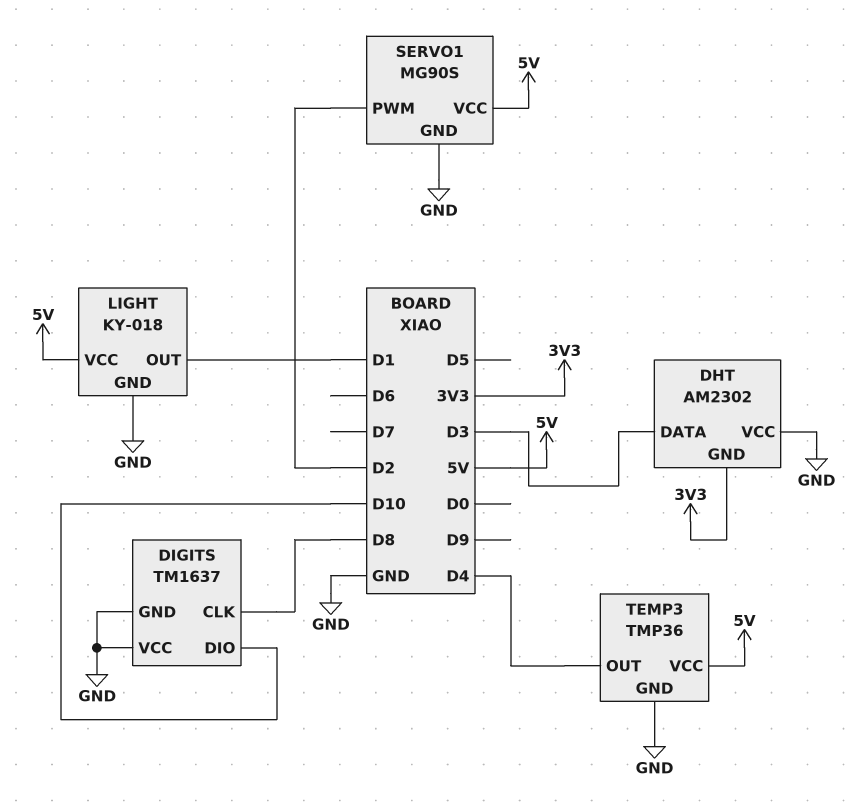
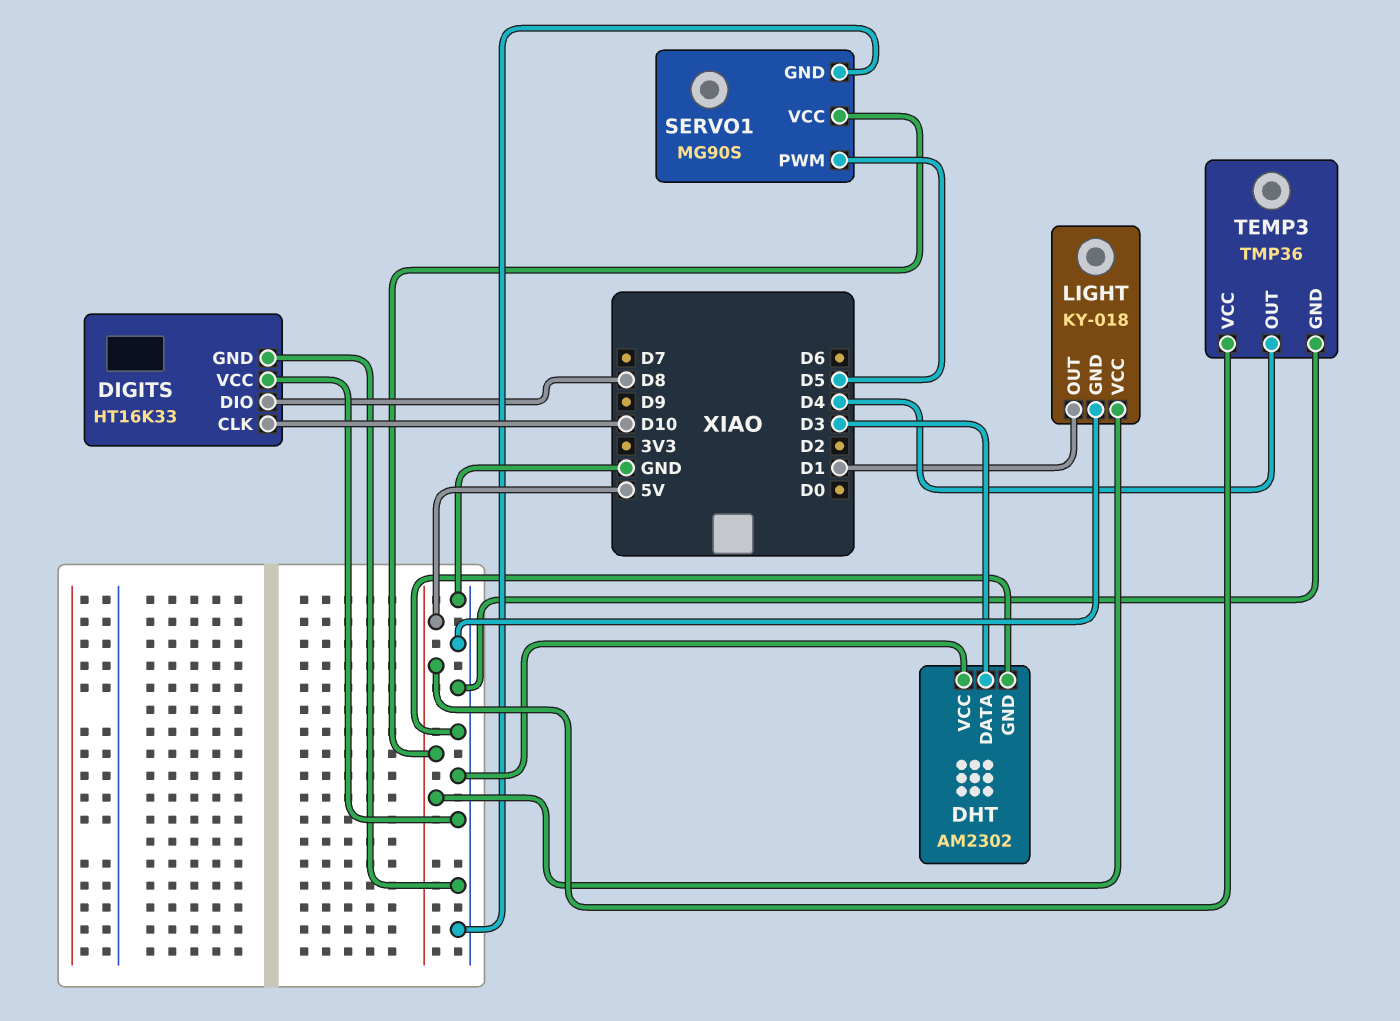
DHT pin GND: 3V3 -> GND
DIGITS: TM1637 -> HT16K33
DIGITS pin CLK: D8 -> D10
DIGITS pin DIO: D10 -> D8
SERVO1 pin PWM: D2 -> D5

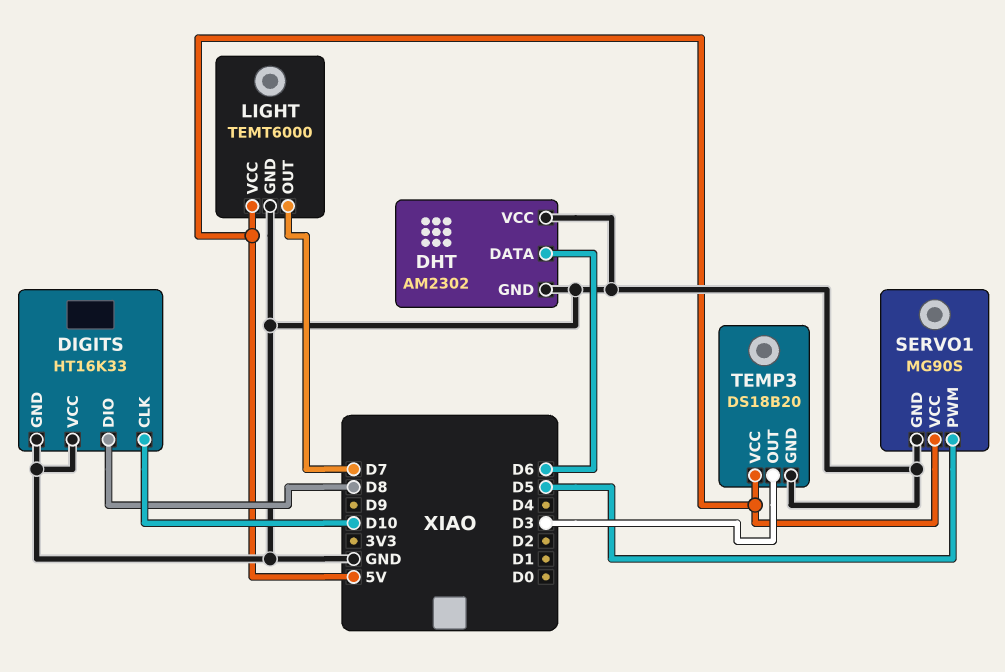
DHT pin DATA: D3 -> D6
LIGHT: KY-018 -> TEMT6000
LIGHT pin OUT: D1 -> D7
TEMP3: TMP36 -> DS18B20
TEMP3 pin OUT: D4 -> D3

